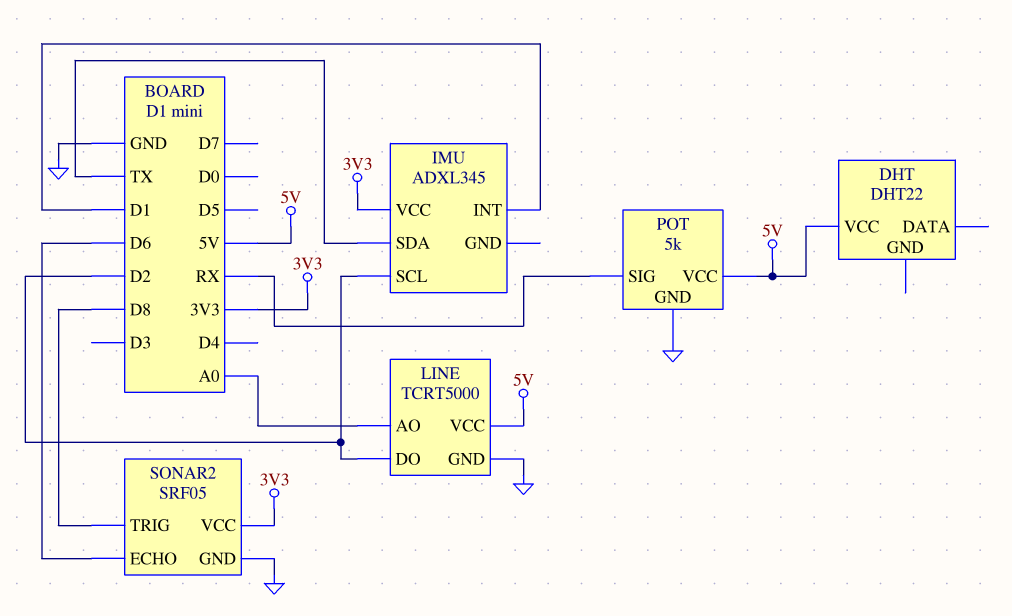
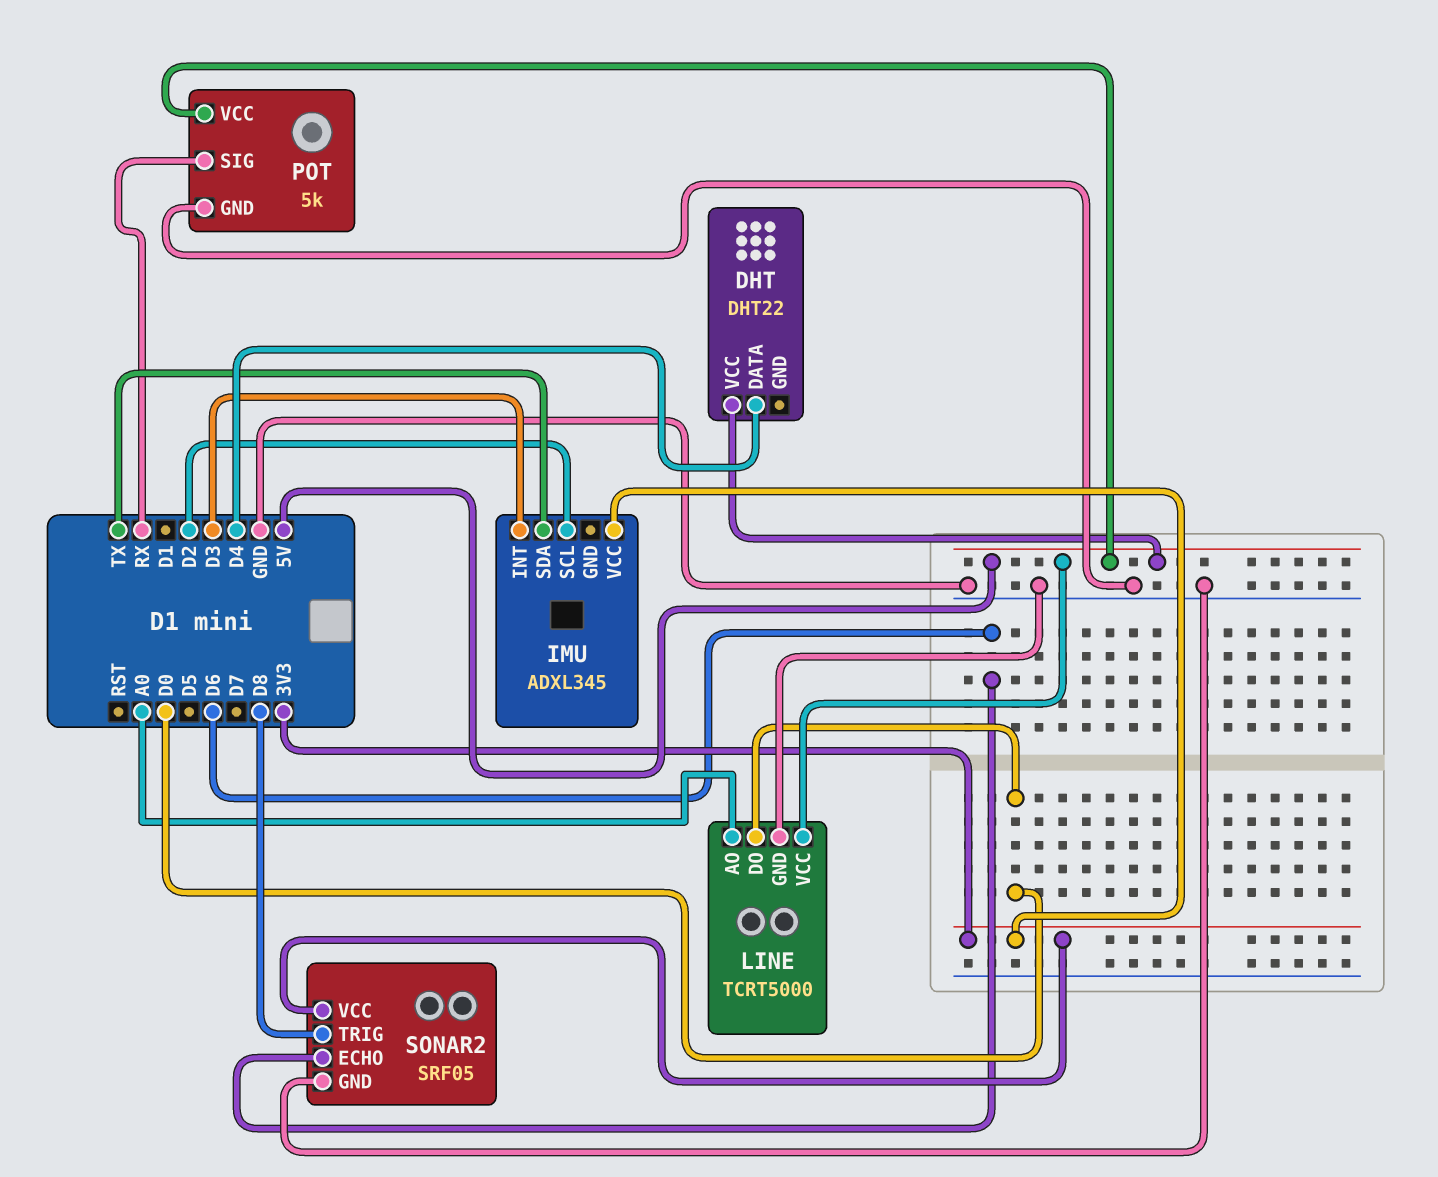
DHT pin DATA: none -> D4
IMU pin INT: D1 -> D3
LINE pin DO: D2 -> D0

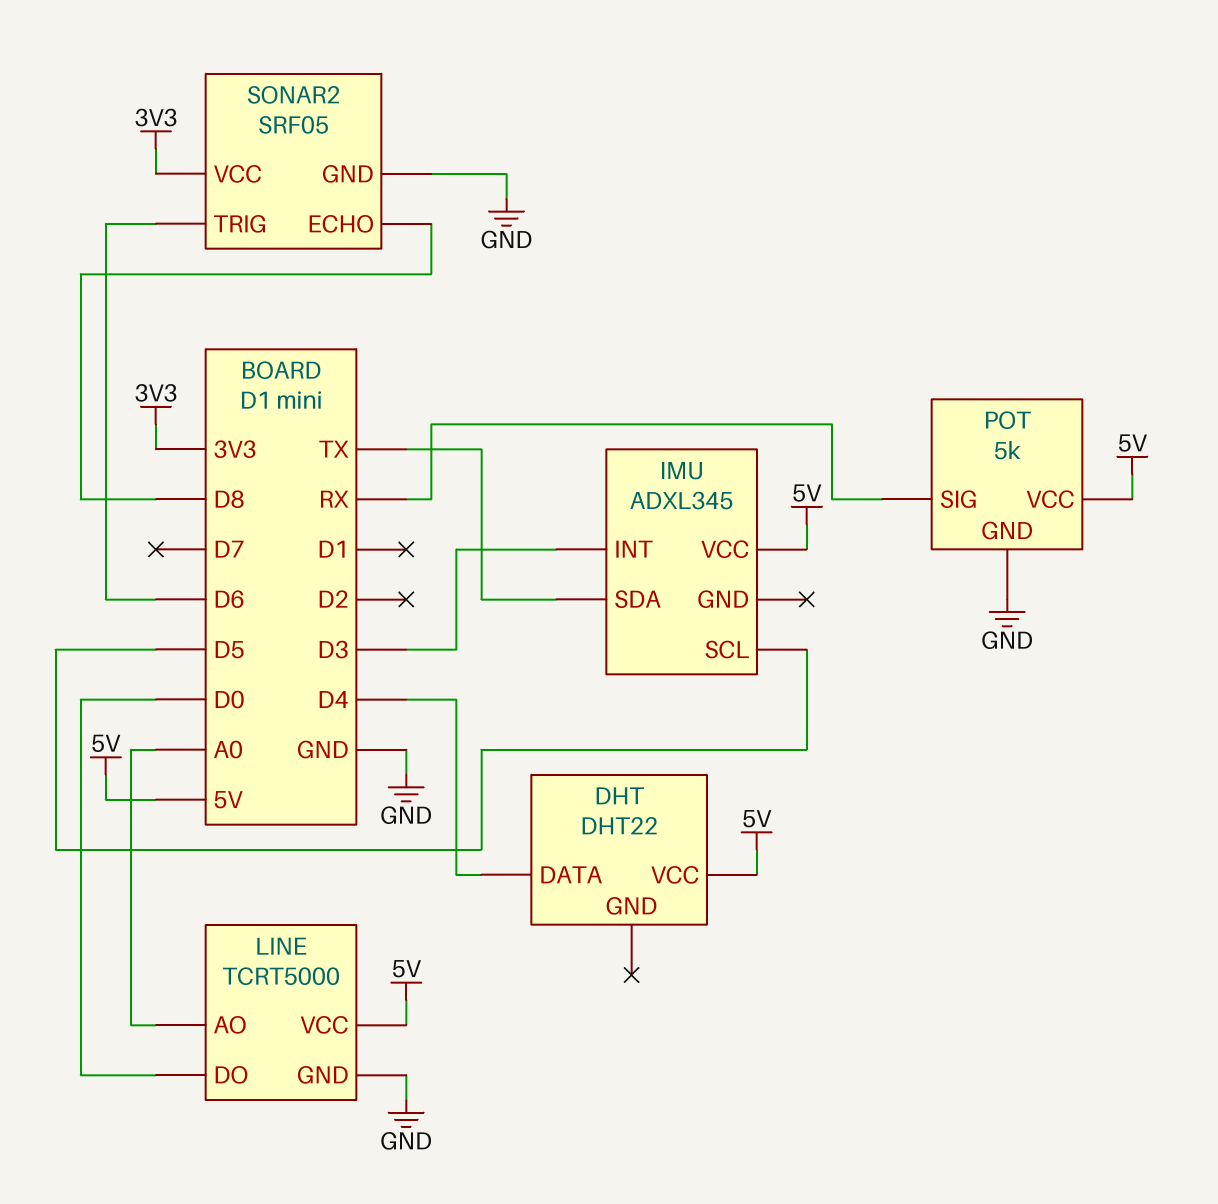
IMU pin SCL: D2 -> D5
IMU pin VCC: 3V3 -> 5V
SONAR2 pin ECHO: D6 -> D8
SONAR2 pin TRIG: D8 -> D6

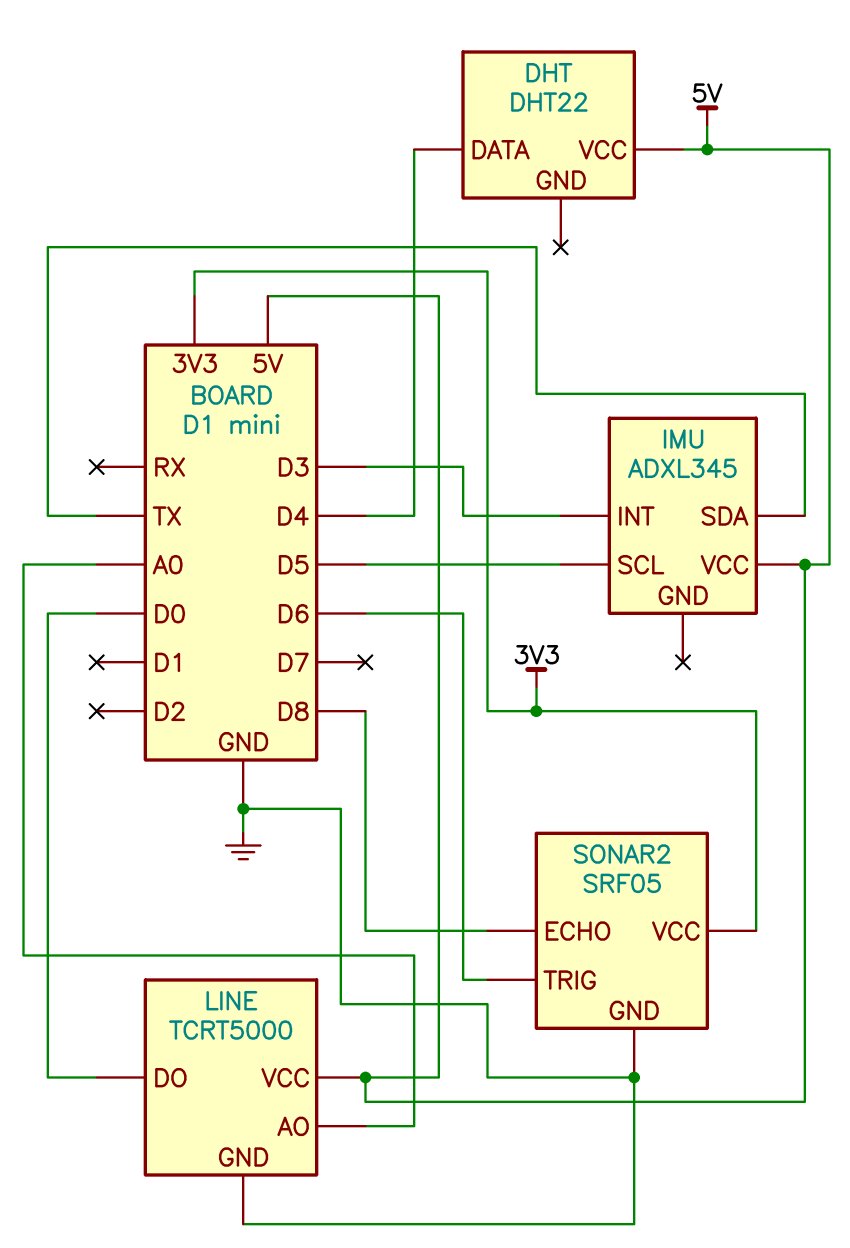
POT: 5k -> none
POT pin GND: GND -> none
POT pin SIG: RX -> none
POT pin VCC: 5V -> none

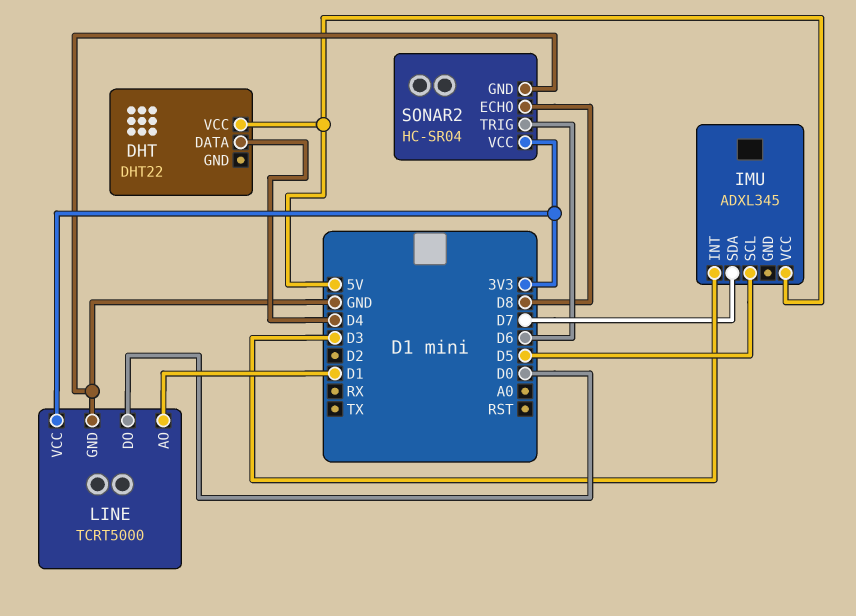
IMU pin SDA: TX -> D7
LINE pin AO: A0 -> D1
LINE pin VCC: 5V -> 3V3
SONAR2: SRF05 -> HC-SR04

